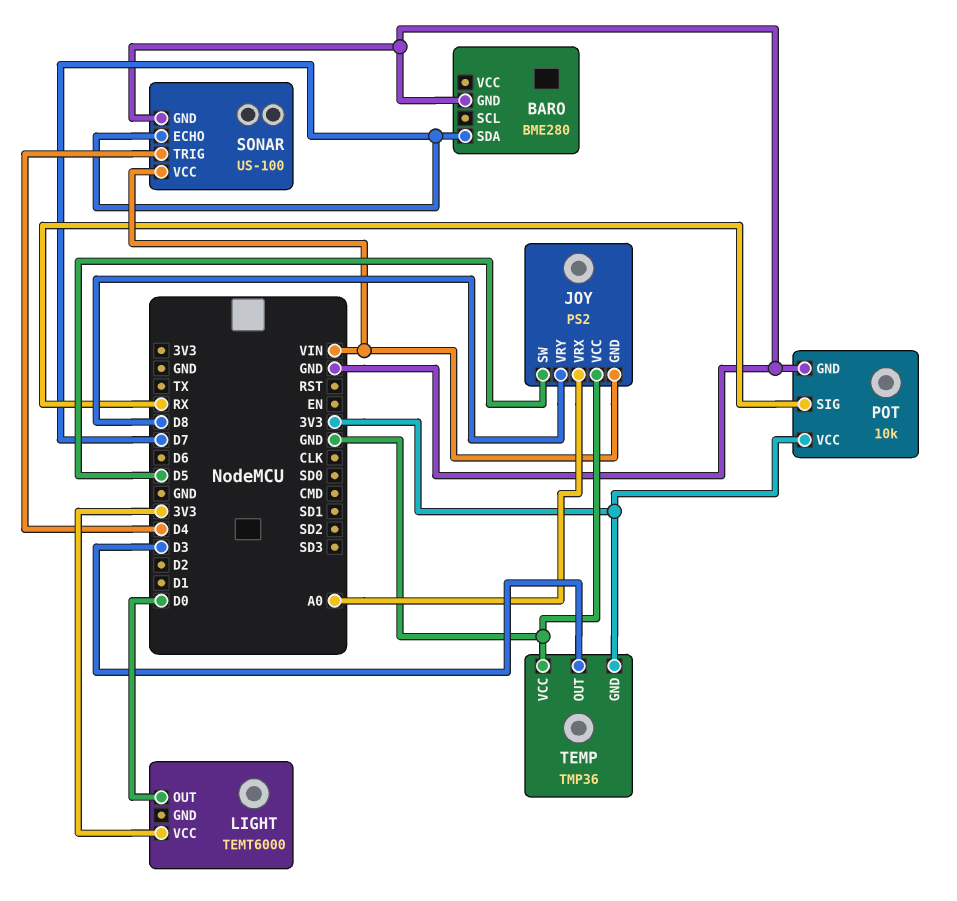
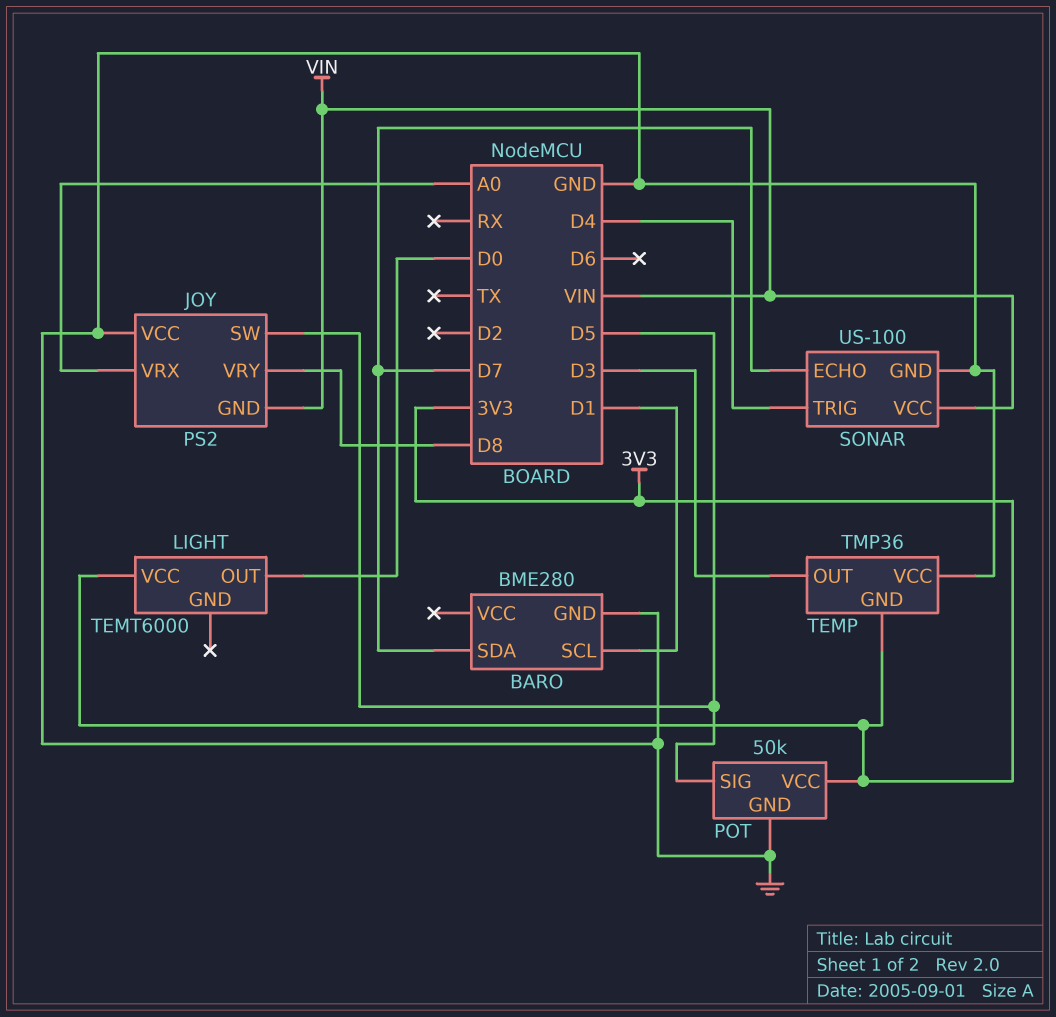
BARO pin SCL: none -> D1
POT: 10k -> 50k
POT pin SIG: RX -> D5

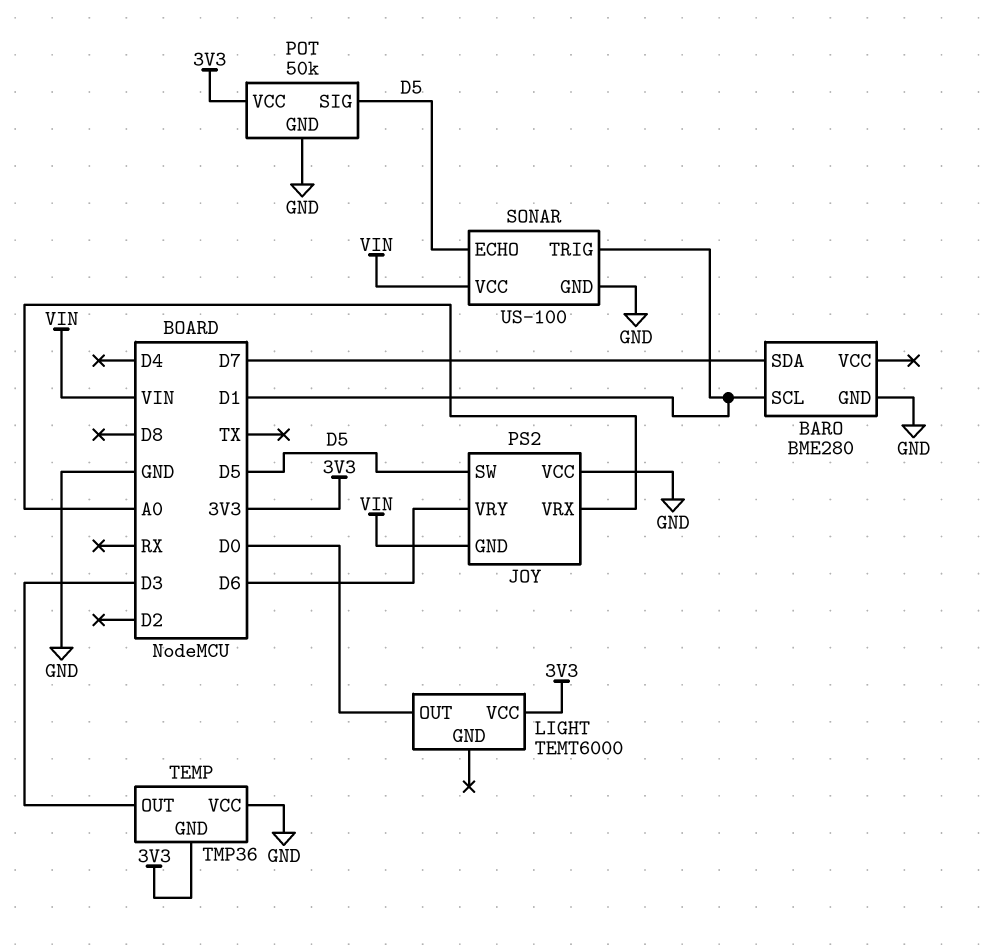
JOY pin VRY: D8 -> D6
SONAR pin ECHO: D7 -> D5
SONAR pin TRIG: D4 -> D1

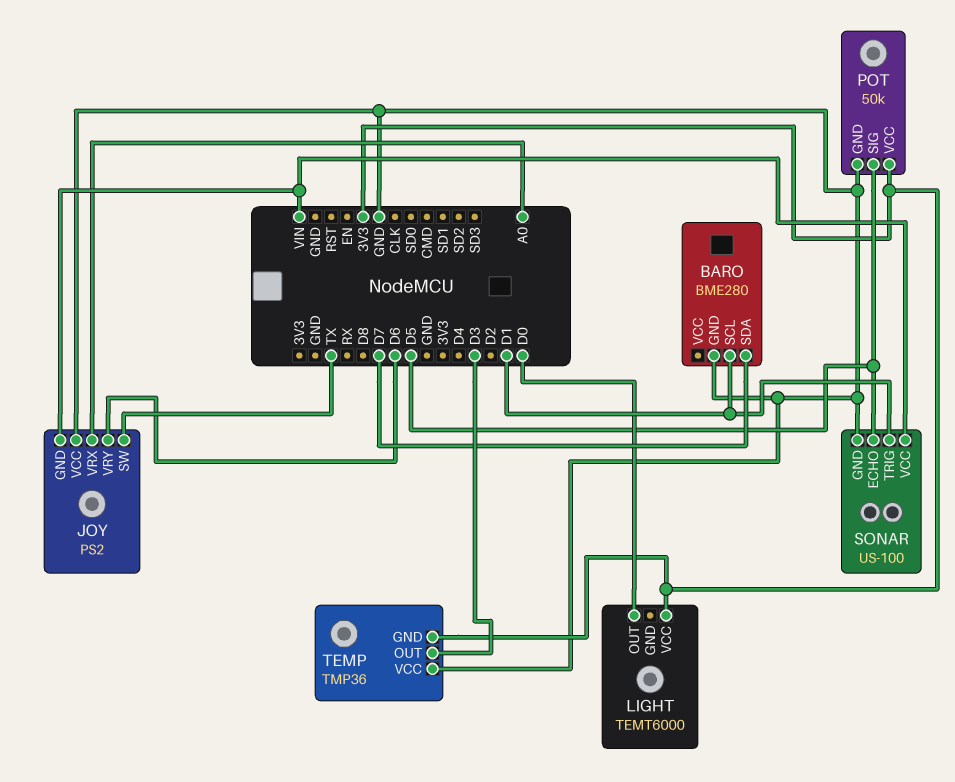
JOY pin SW: D5 -> TX

